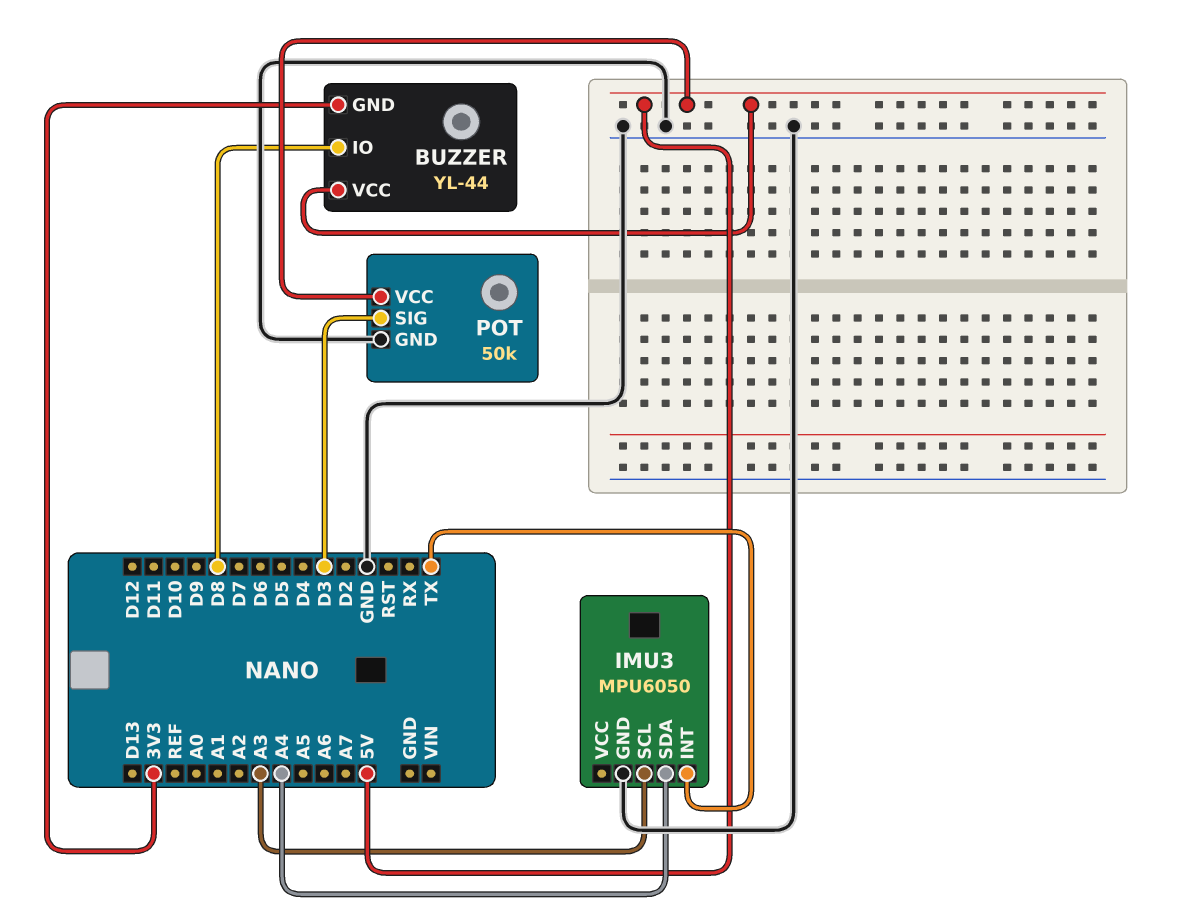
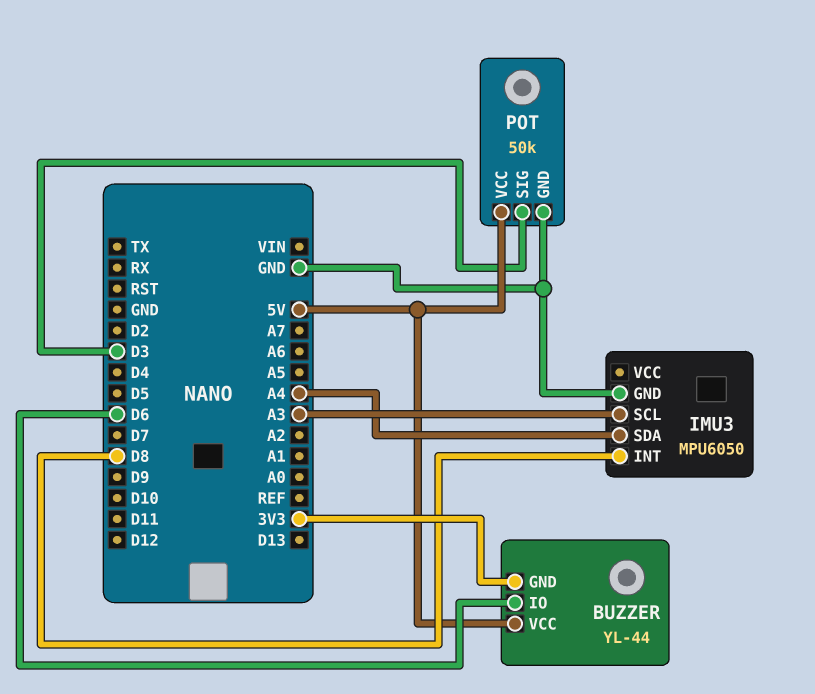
BUZZER pin IO: D8 -> D6
IMU3 pin INT: TX -> D8

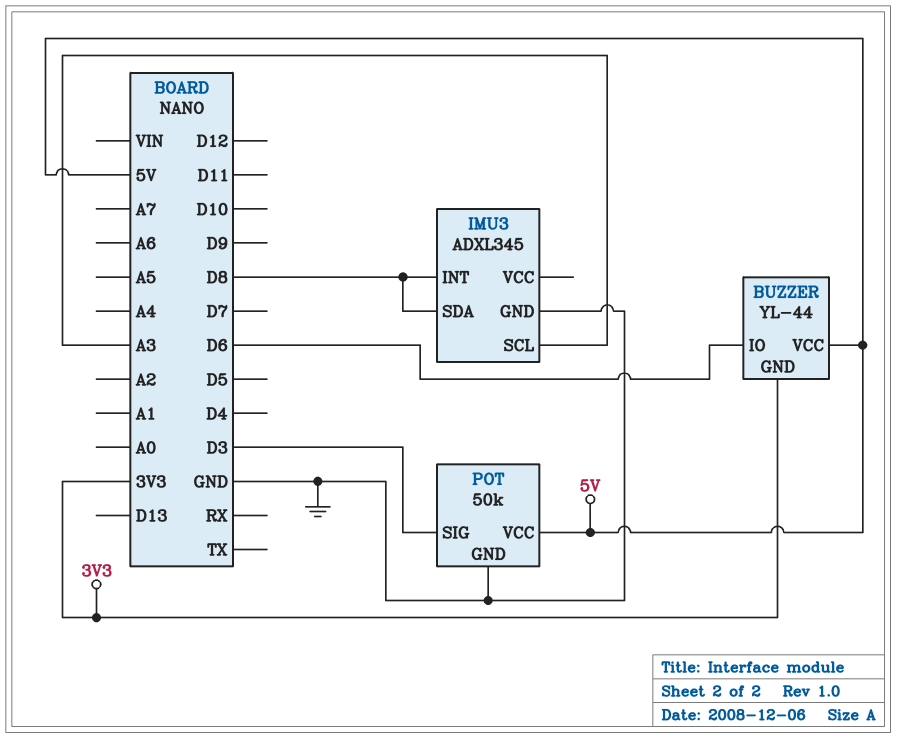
IMU3: MPU6050 -> ADXL345
IMU3 pin SDA: A4 -> D8

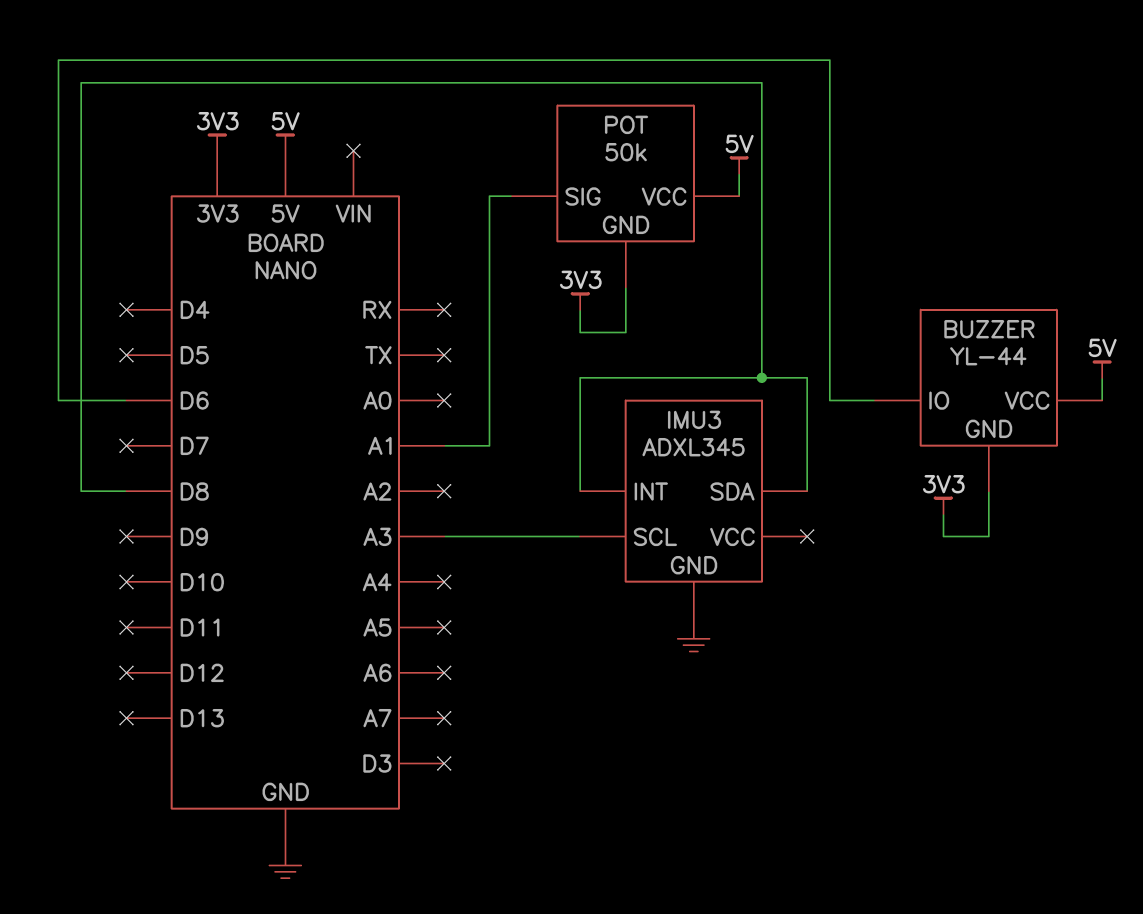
POT pin GND: GND -> 3V3
POT pin SIG: D3 -> A1

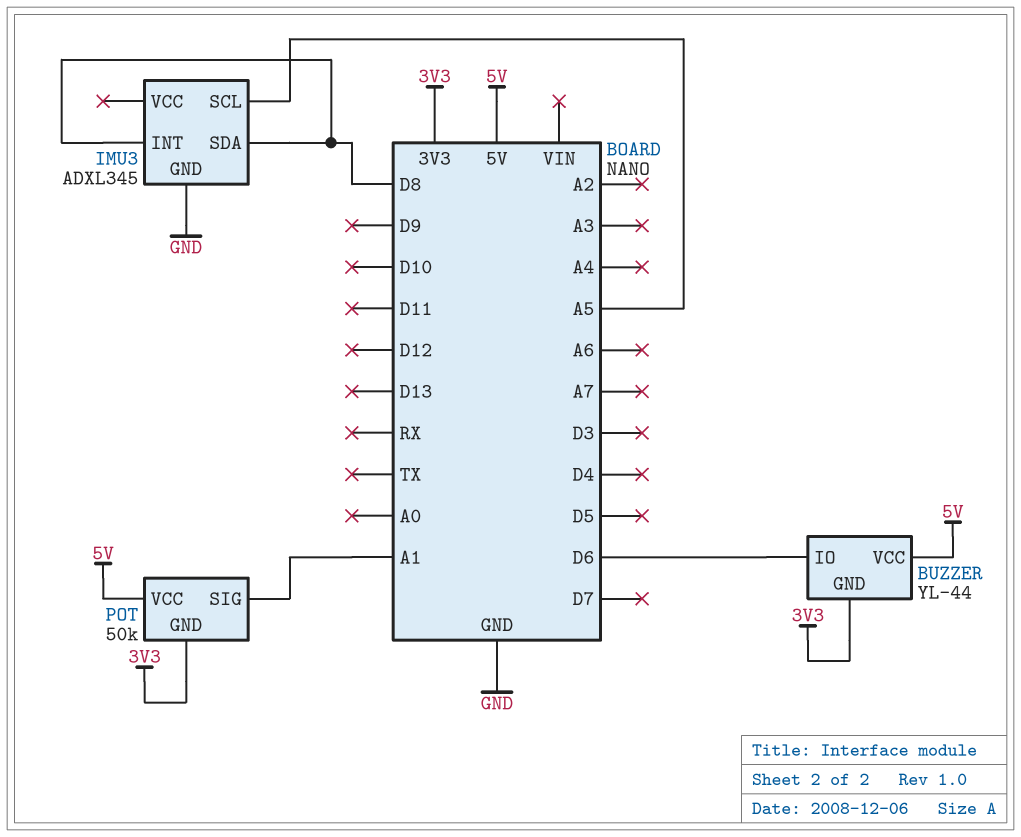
IMU3 pin SCL: A3 -> A5

